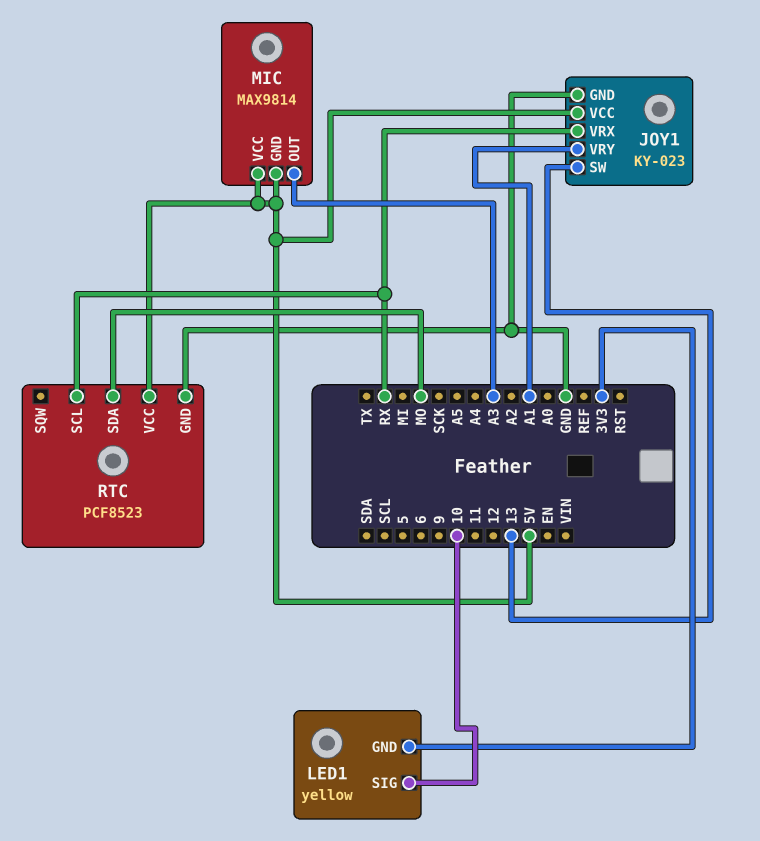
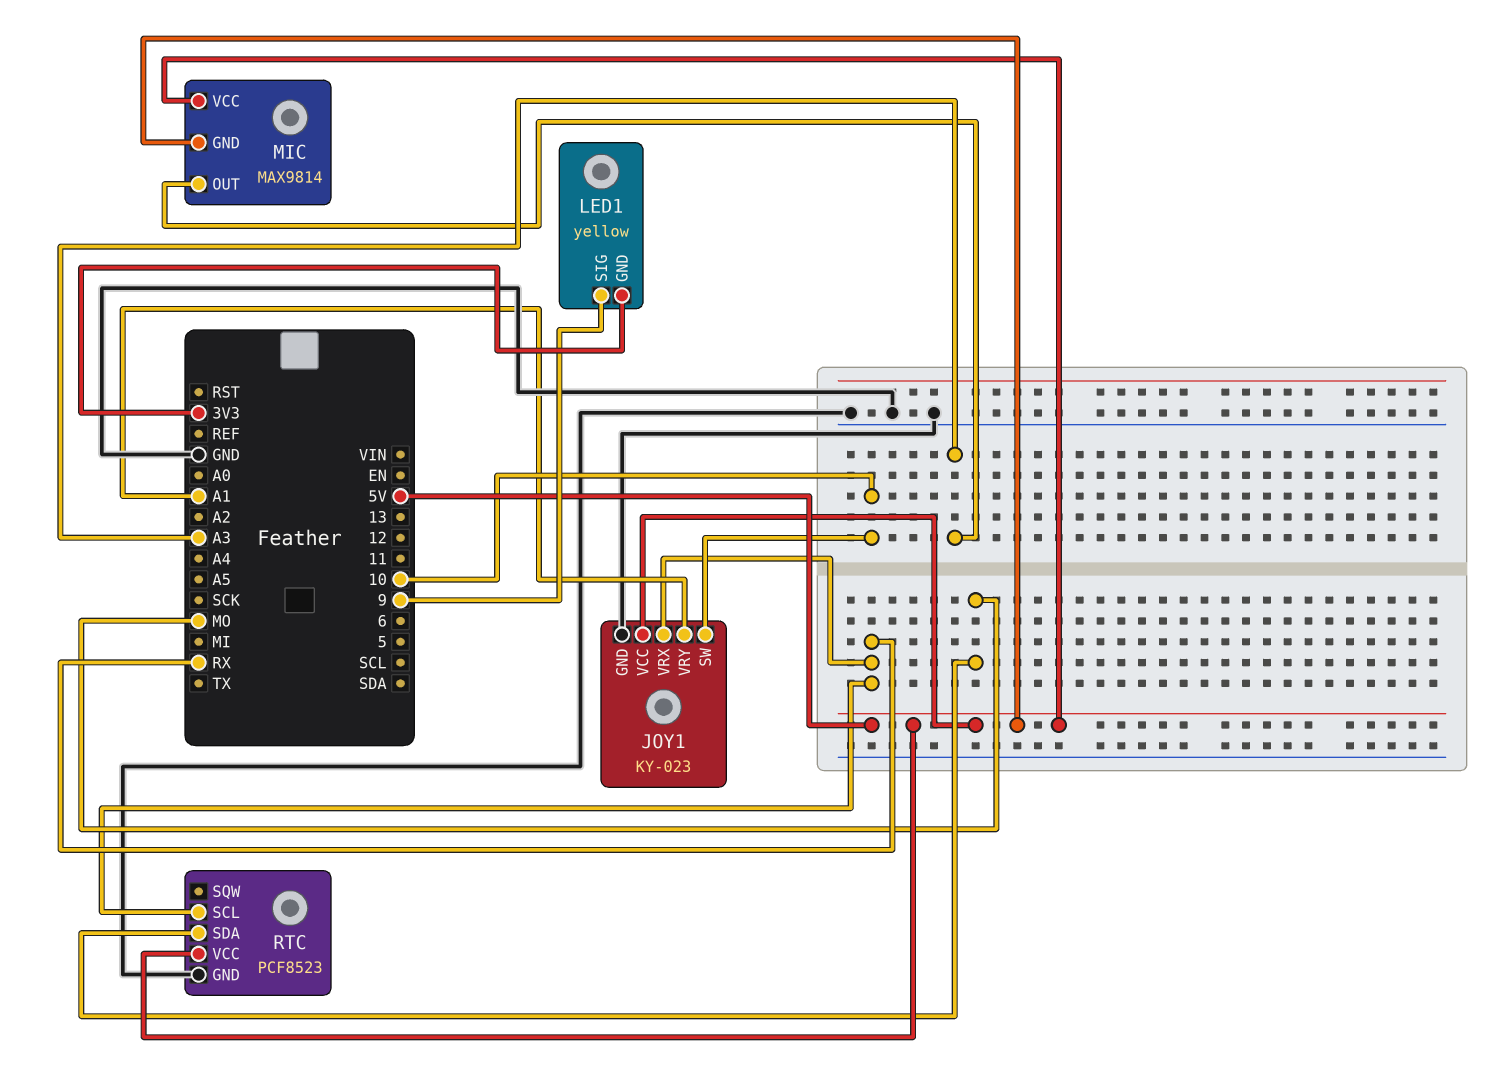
JOY1 pin SW: 13 -> 10
LED1 pin SIG: 10 -> 9

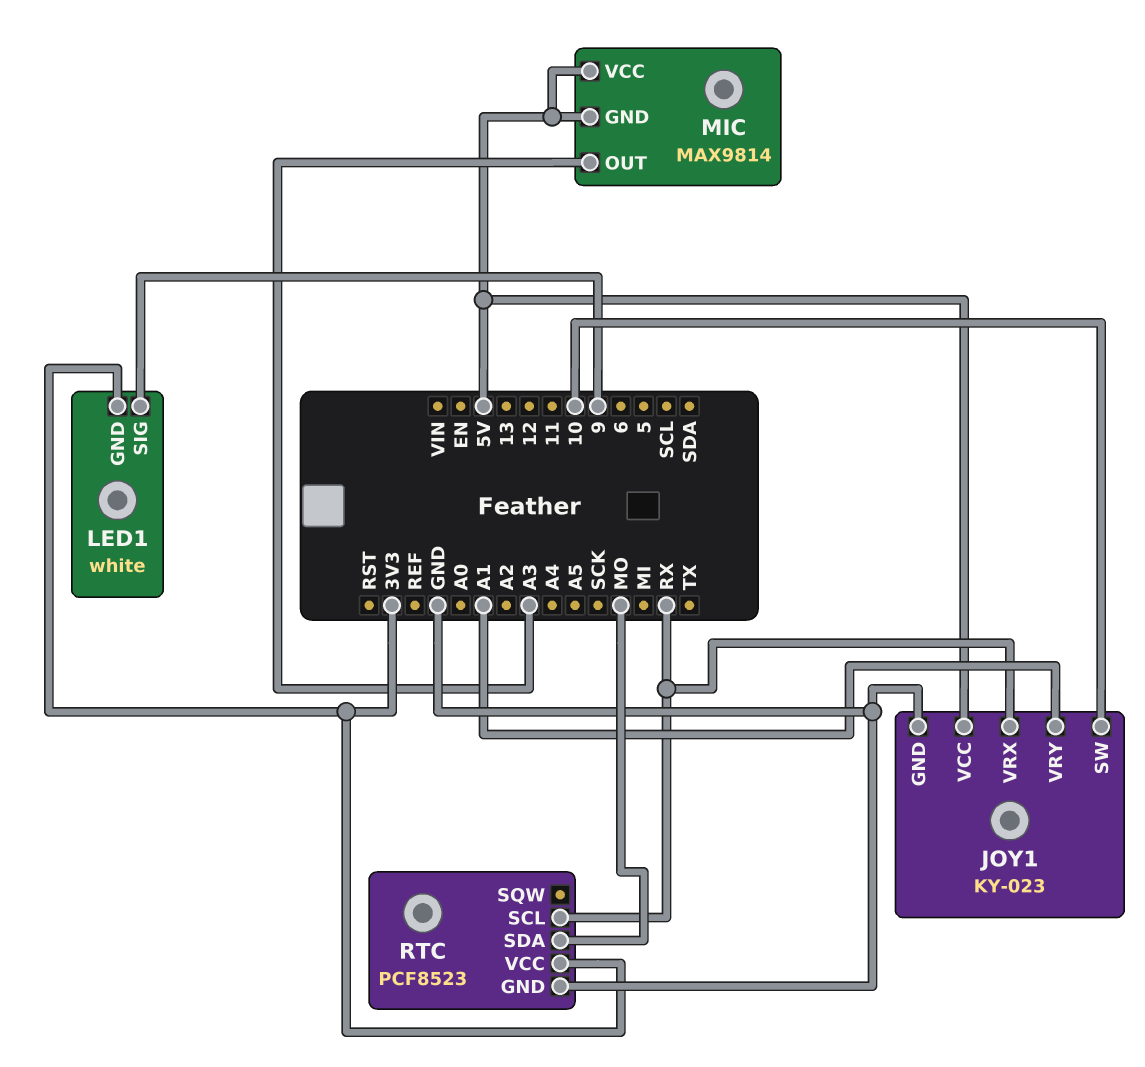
LED1: yellow -> white
RTC pin VCC: 5V -> 3V3

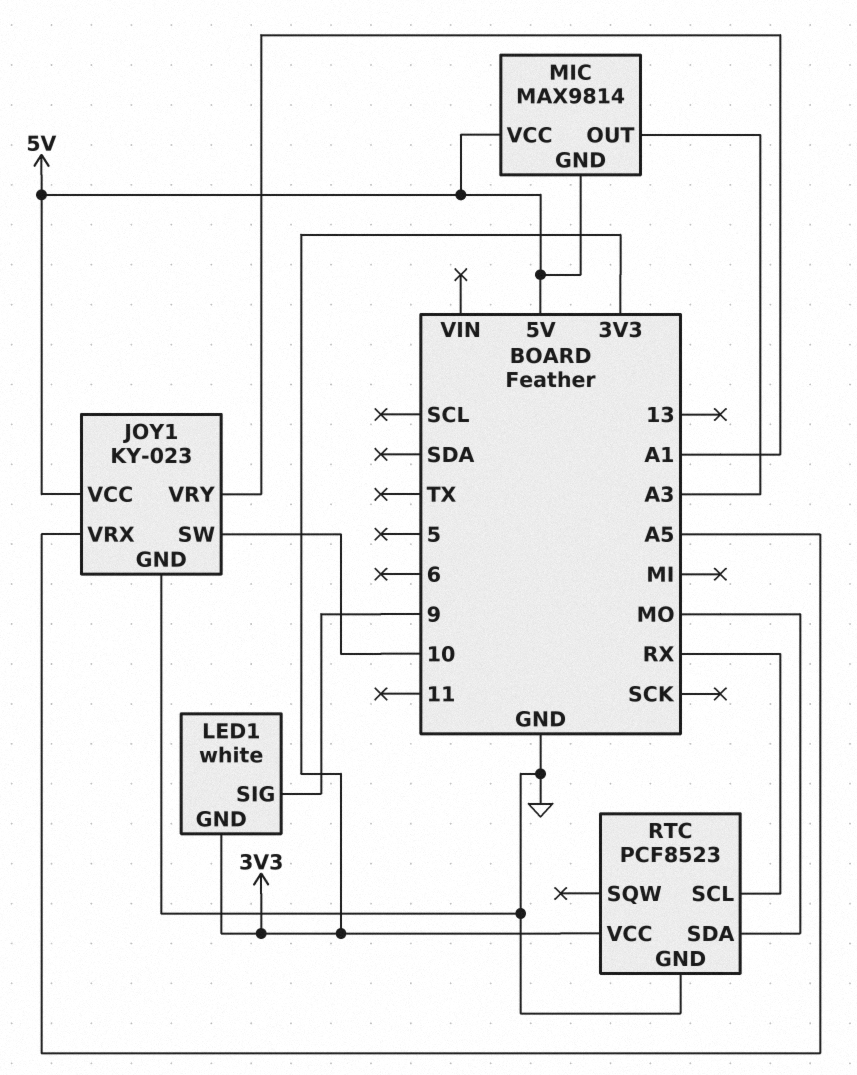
JOY1 pin VRX: RX -> A5

